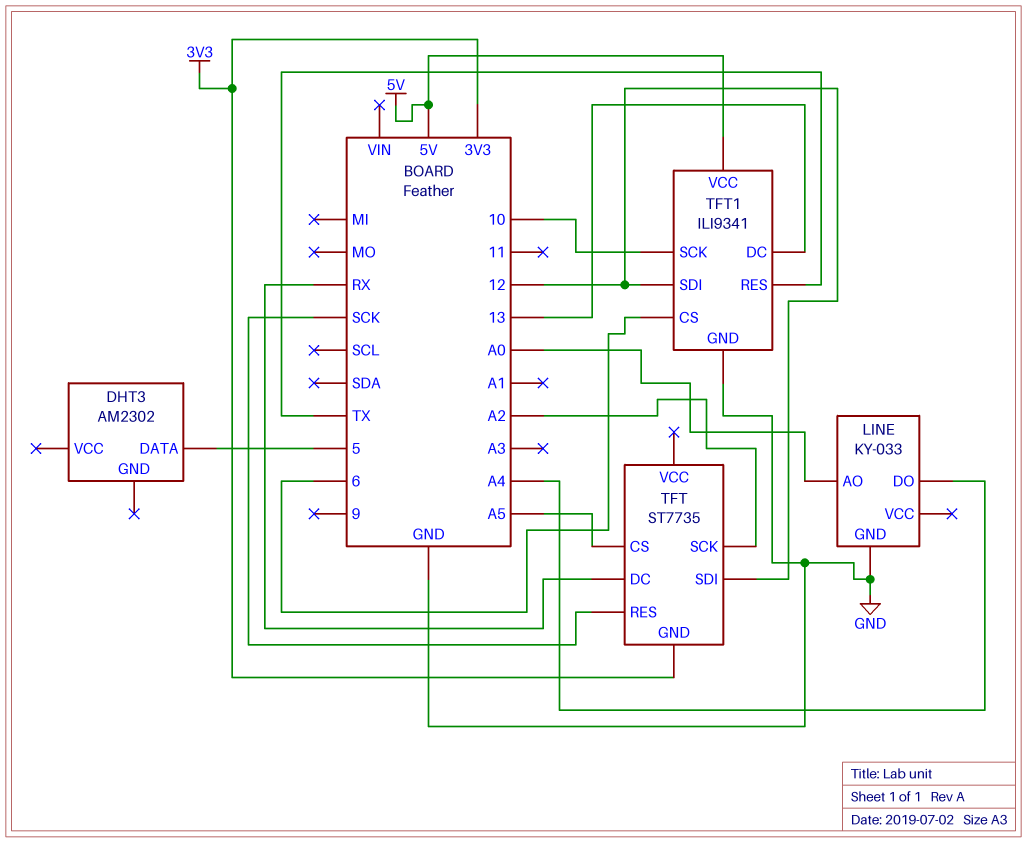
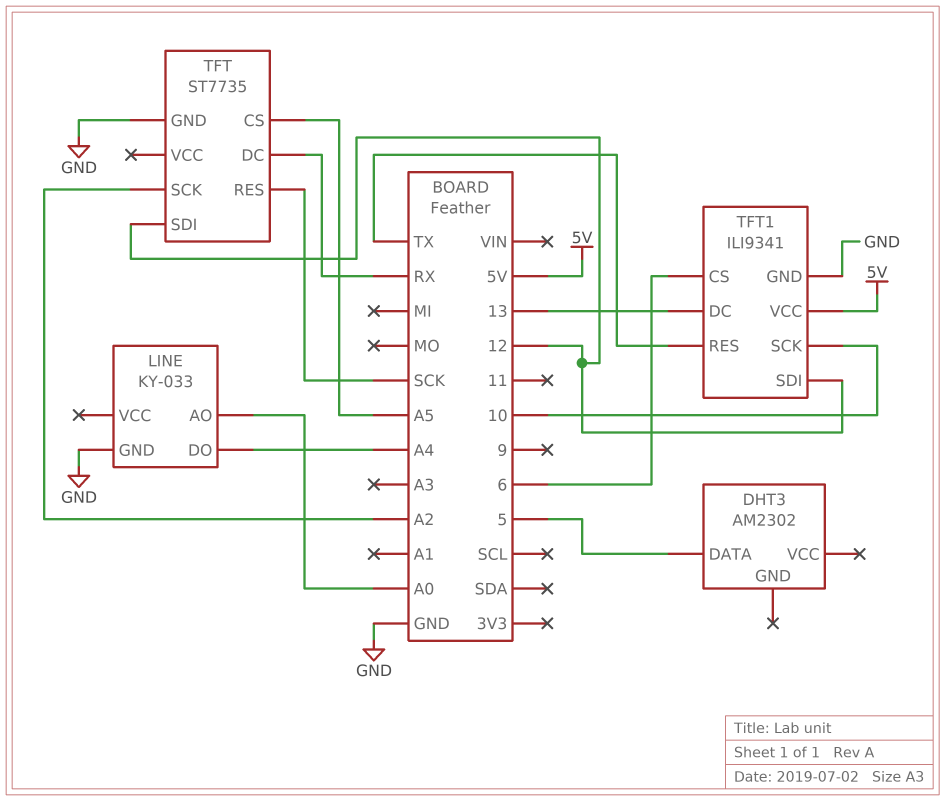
TFT pin GND: 3V3 -> GND

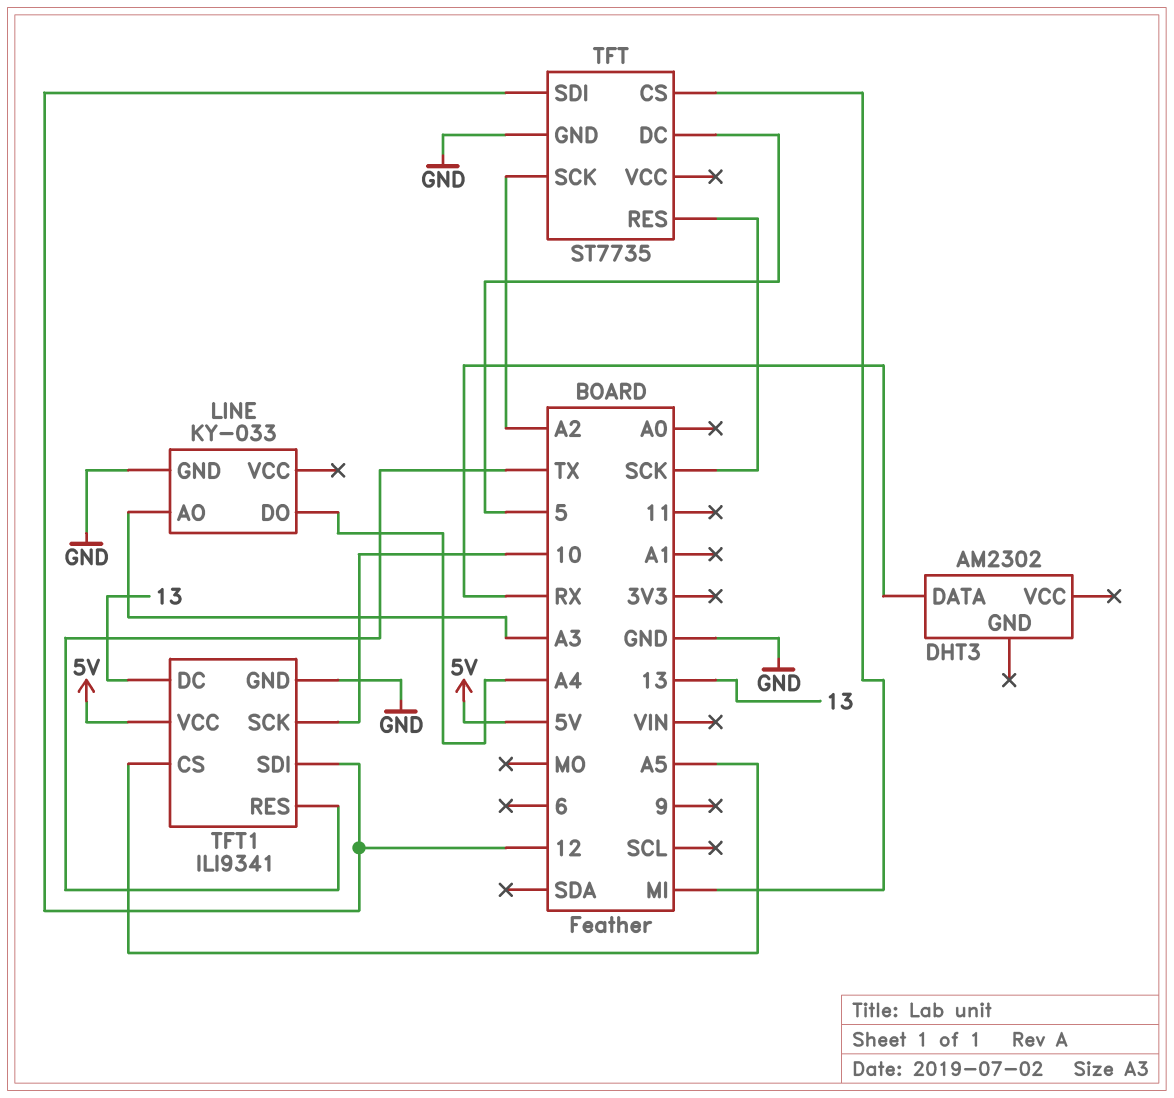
DHT3 pin DATA: 5 -> RX
LINE pin AO: A0 -> A3
TFT pin CS: A5 -> MI
TFT pin DC: RX -> 5
TFT1 pin CS: 6 -> A5

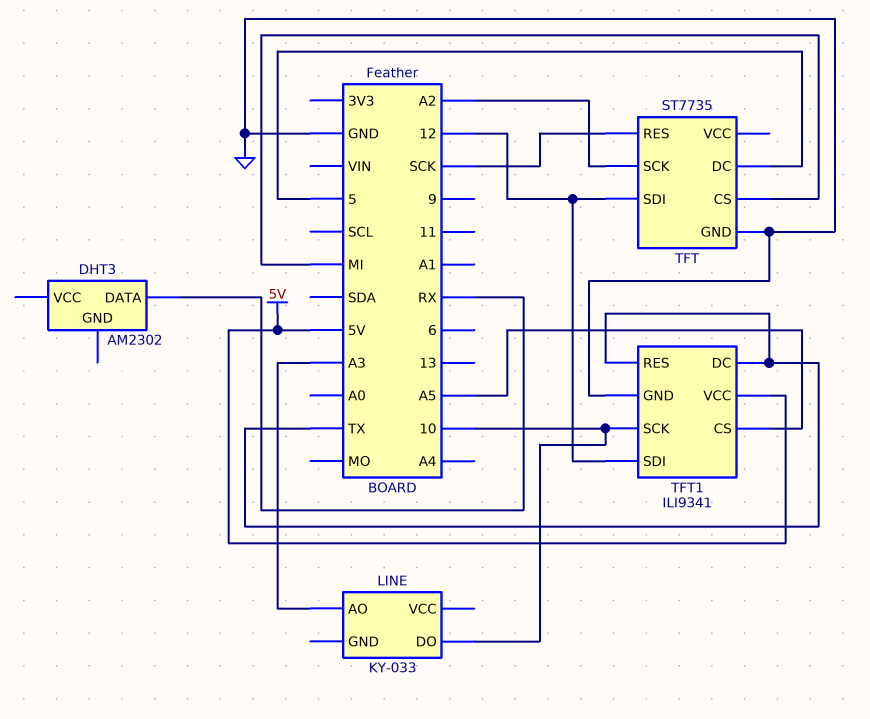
LINE pin DO: A4 -> 10
LINE pin GND: GND -> none
TFT1 pin DC: 13 -> TX

